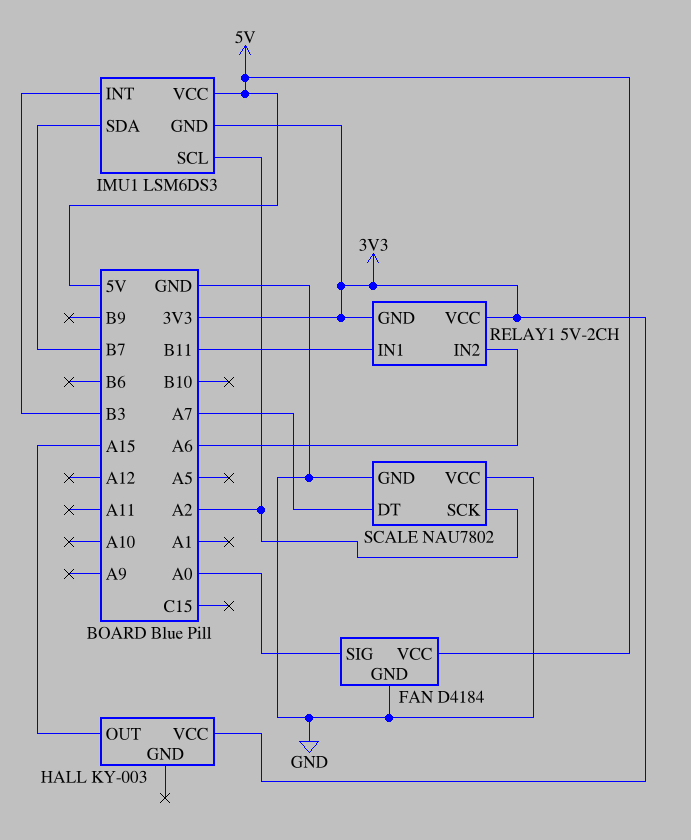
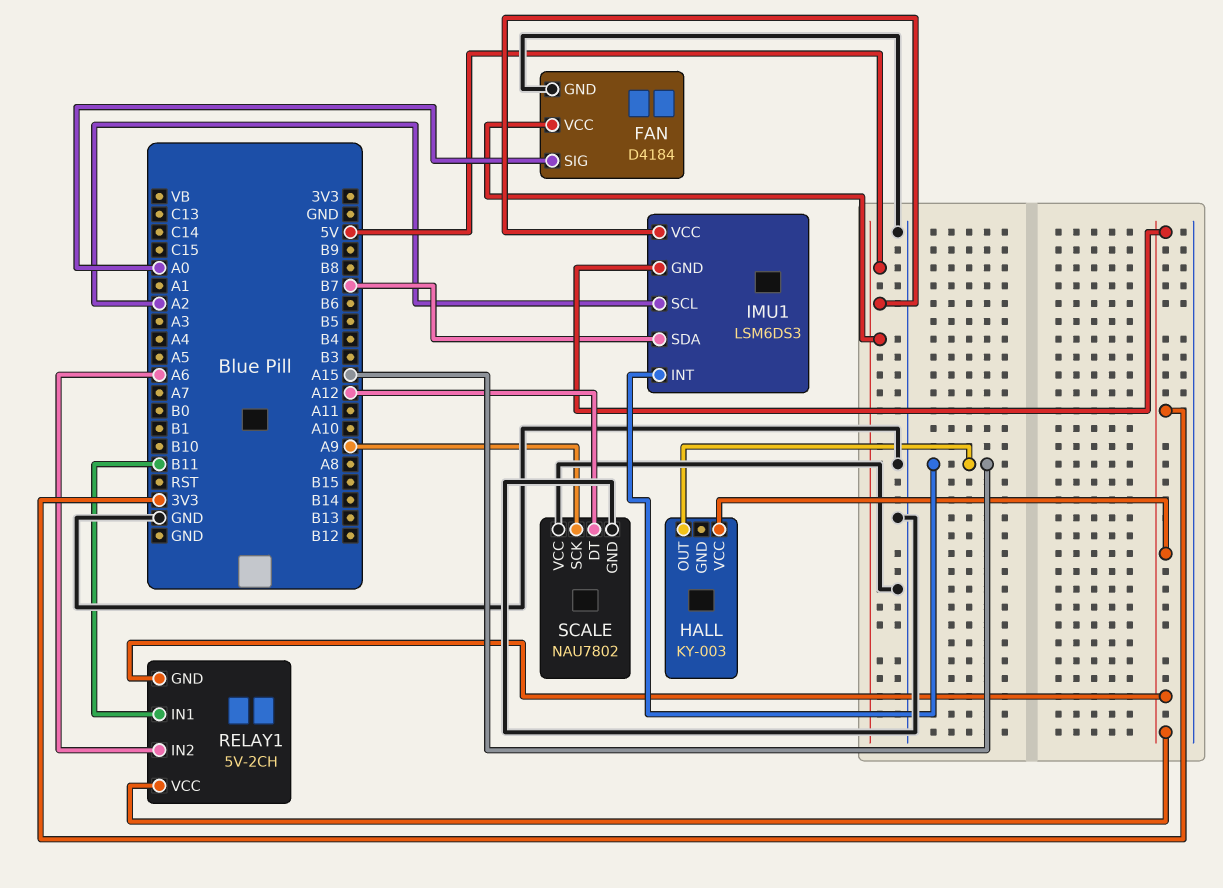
IMU1 pin INT: B3 -> A15
SCALE pin DT: A7 -> A12
SCALE pin SCK: A2 -> A9

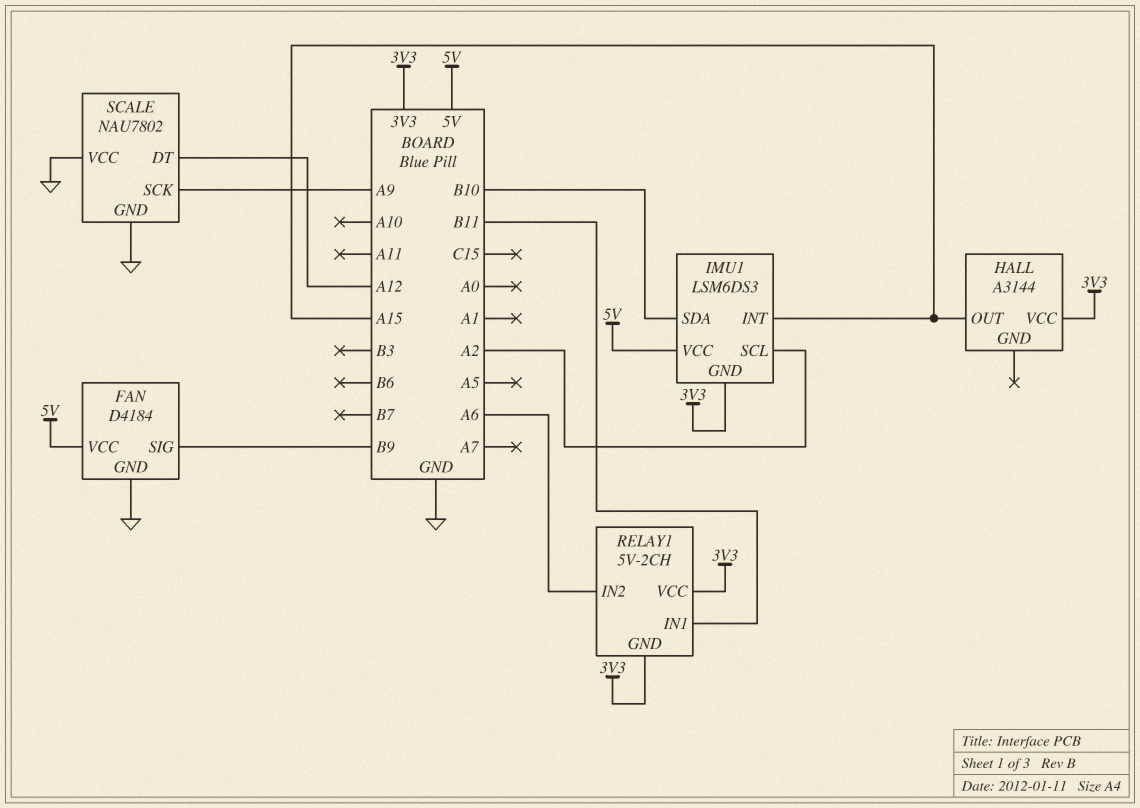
FAN pin SIG: A0 -> B9
HALL: KY-003 -> A3144
IMU1 pin SDA: B7 -> B10

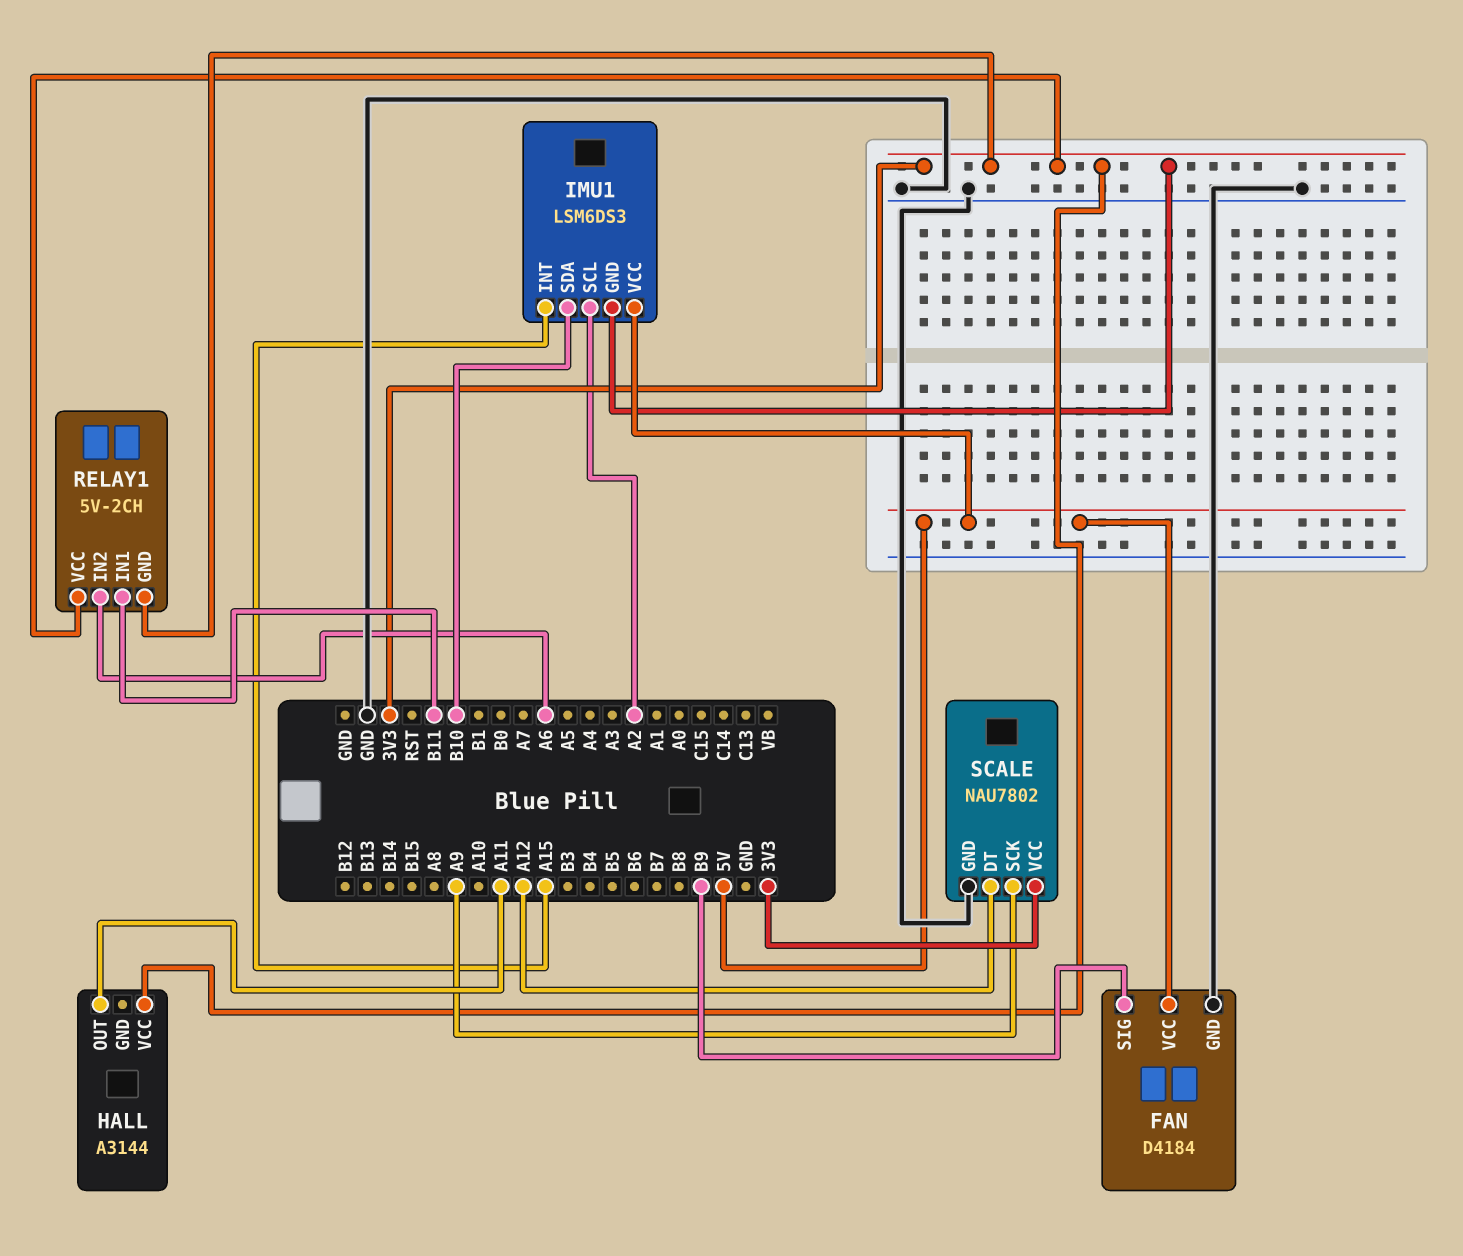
HALL pin OUT: A15 -> A11
SCALE pin VCC: GND -> 3V3

